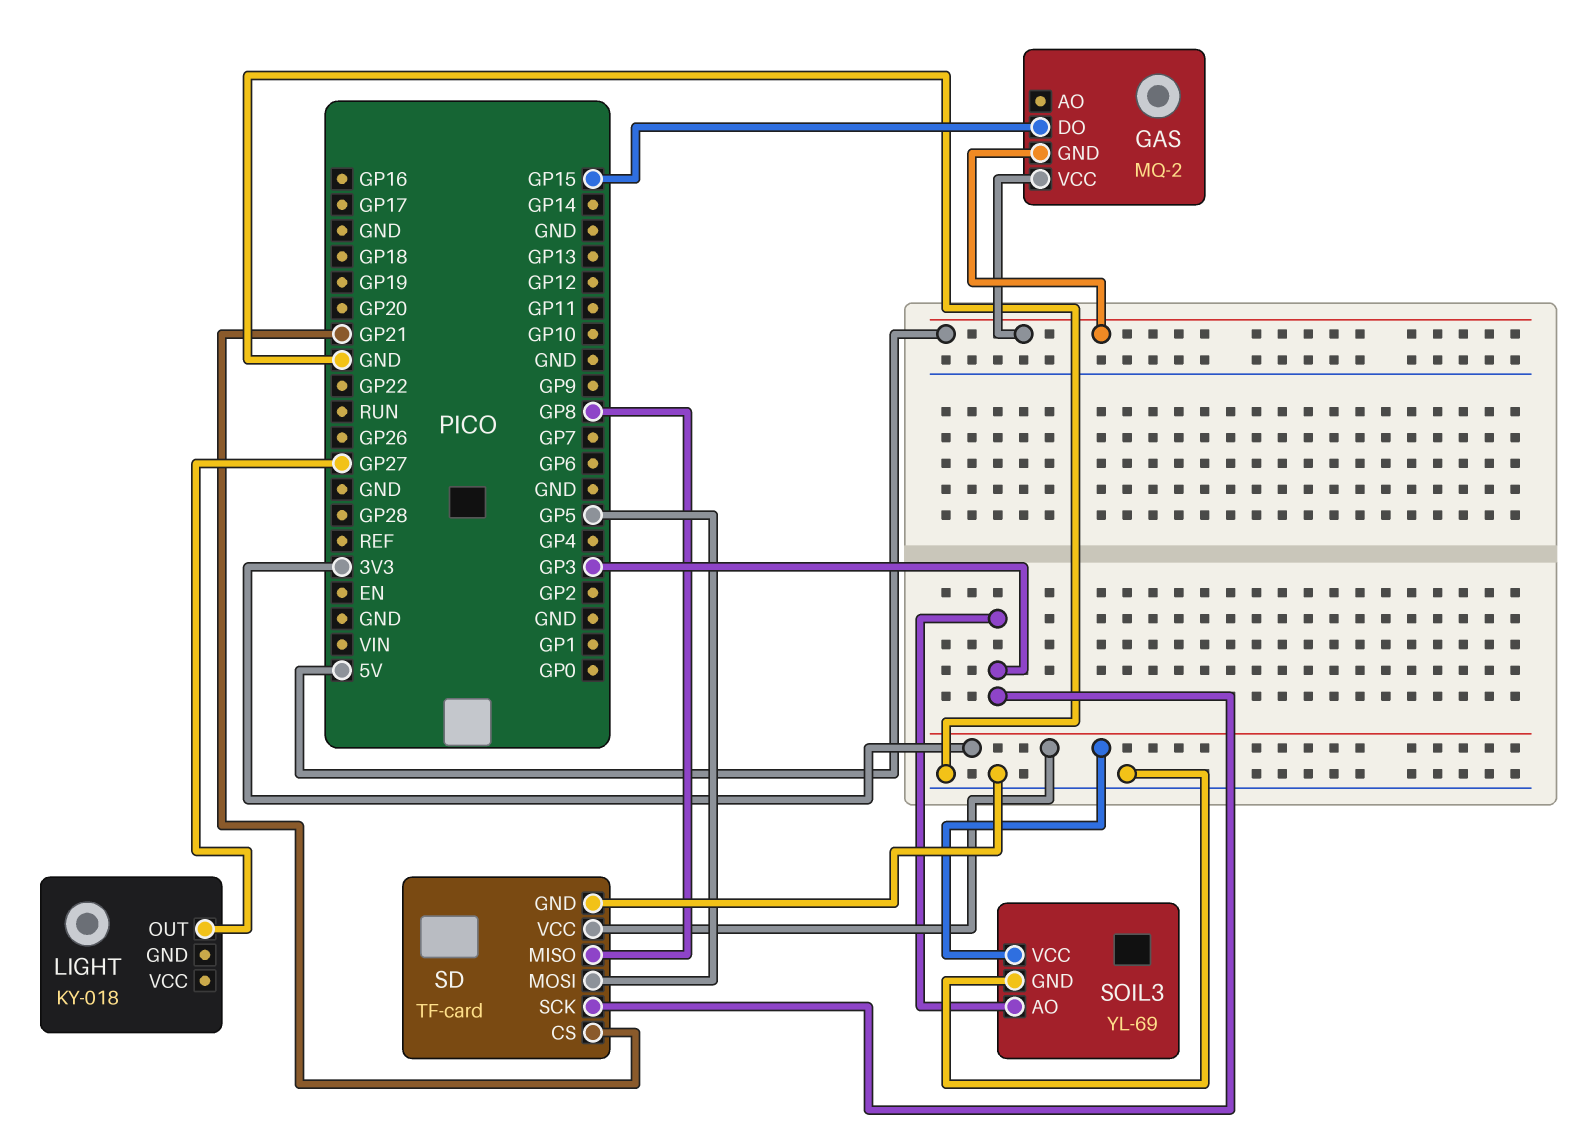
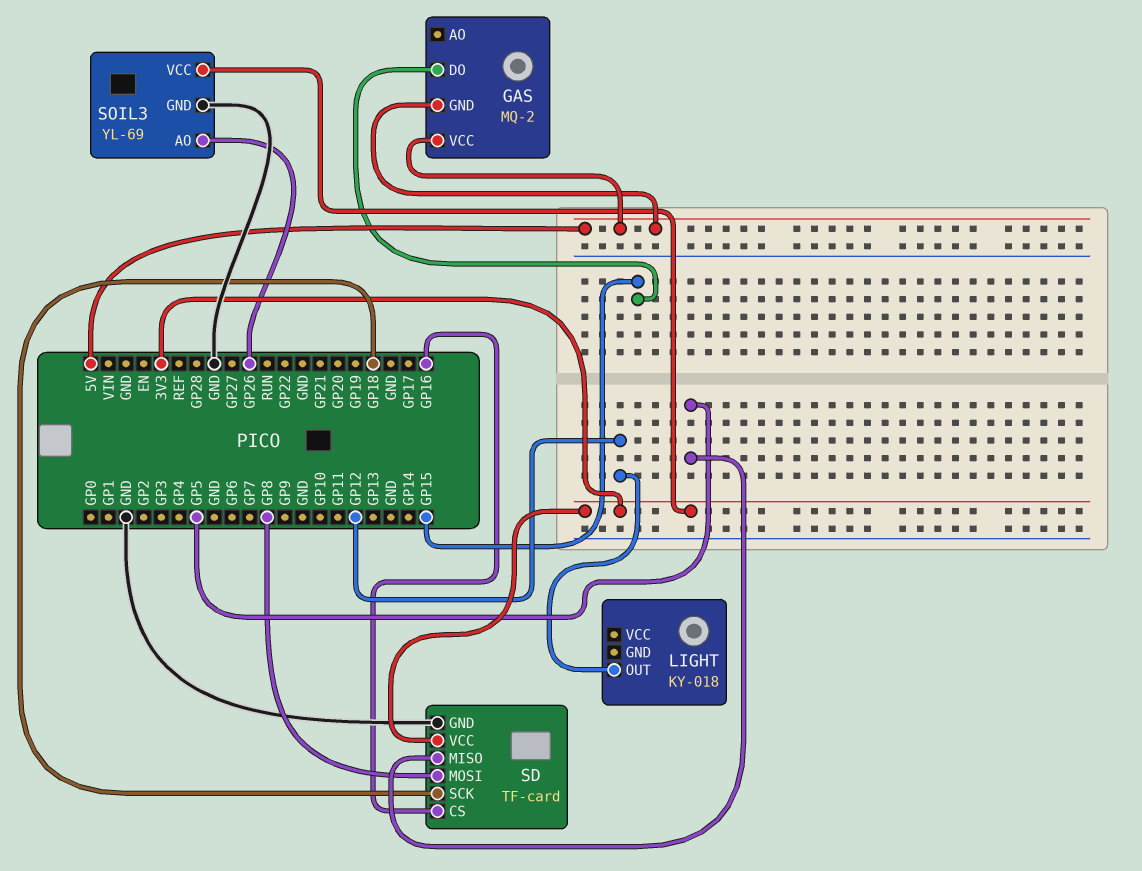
LIGHT pin OUT: GP27 -> GP12
SD pin CS: GP21 -> GP16
SD pin MISO: GP8 -> GP5
SD pin MOSI: GP5 -> GP8
SD pin SCK: GP3 -> GP18
SOIL3 pin AO: GP3 -> GP26

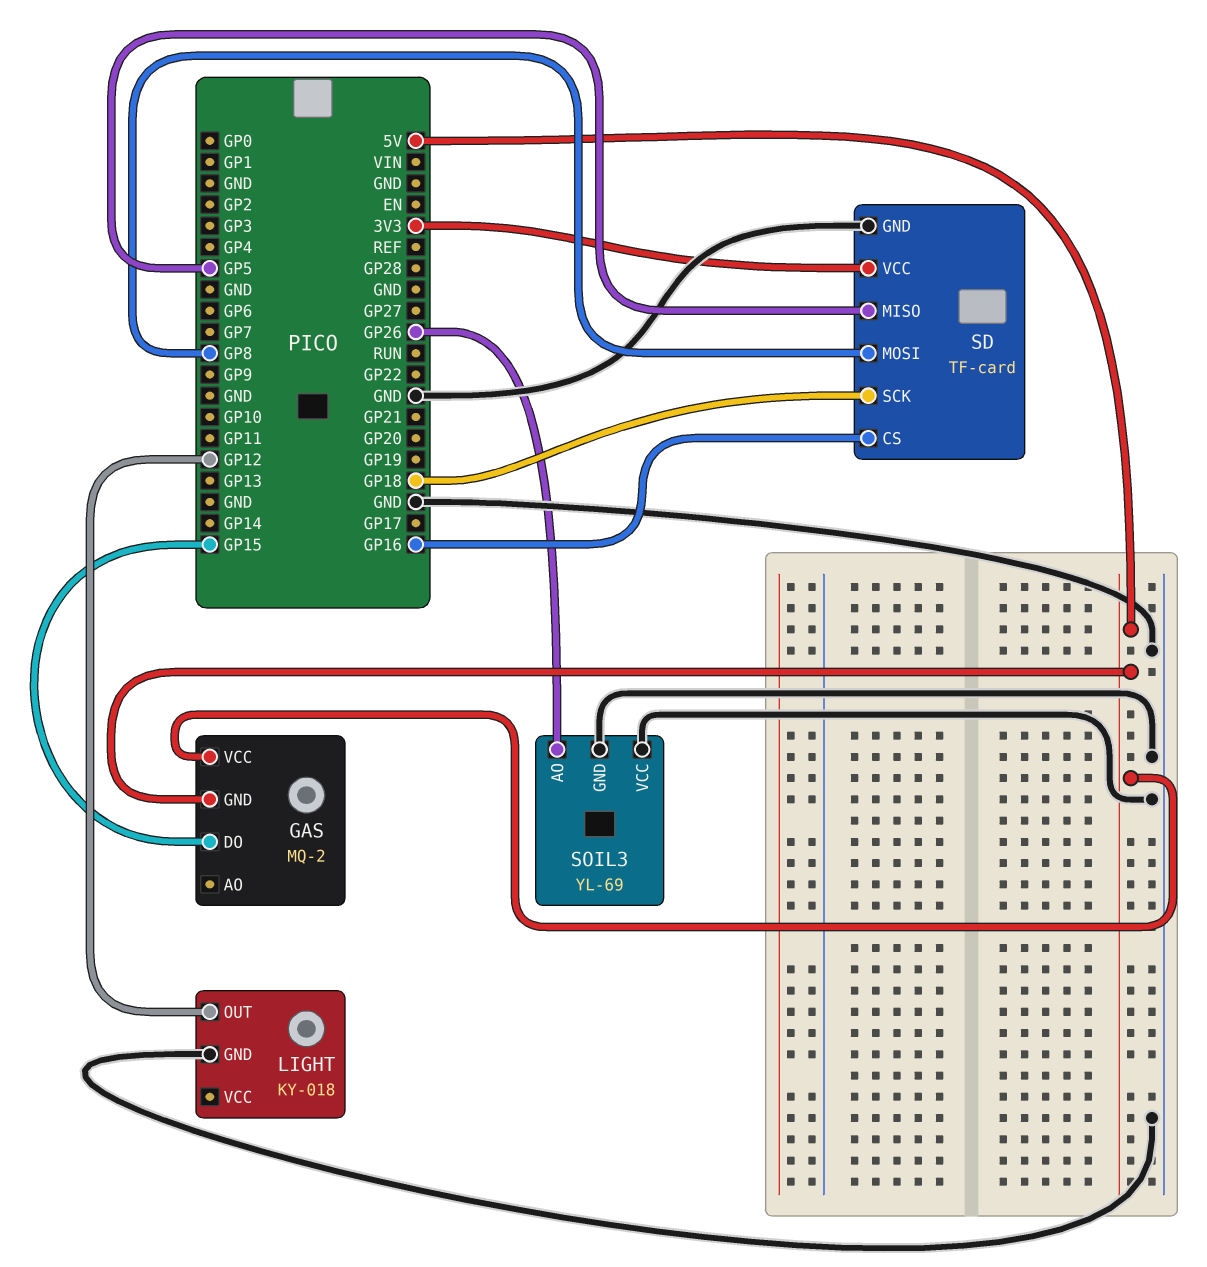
LIGHT pin GND: none -> GND
SOIL3 pin VCC: 3V3 -> GND

